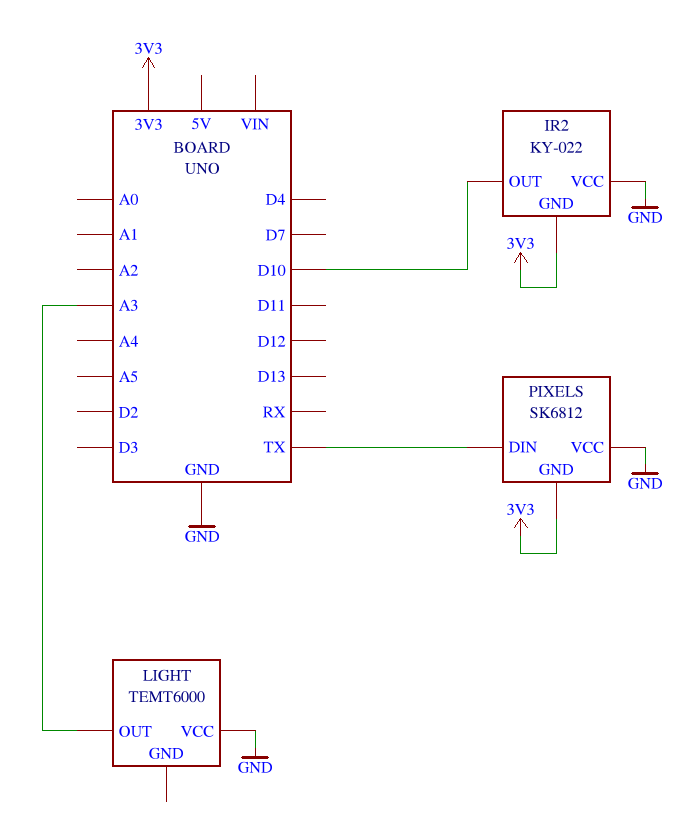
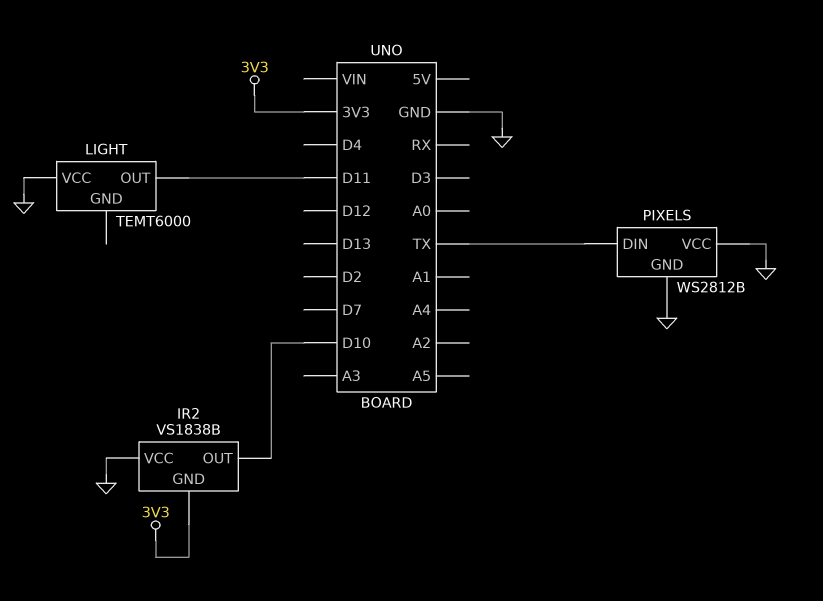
IR2: KY-022 -> VS1838B
LIGHT pin OUT: A3 -> D11
PIXELS: SK6812 -> WS2812B
PIXELS pin GND: 3V3 -> GND

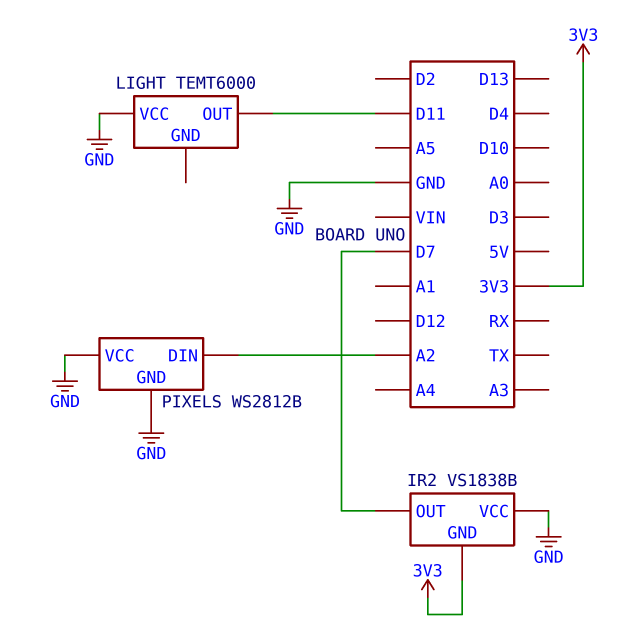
IR2 pin OUT: D10 -> D7
PIXELS pin DIN: TX -> A2

